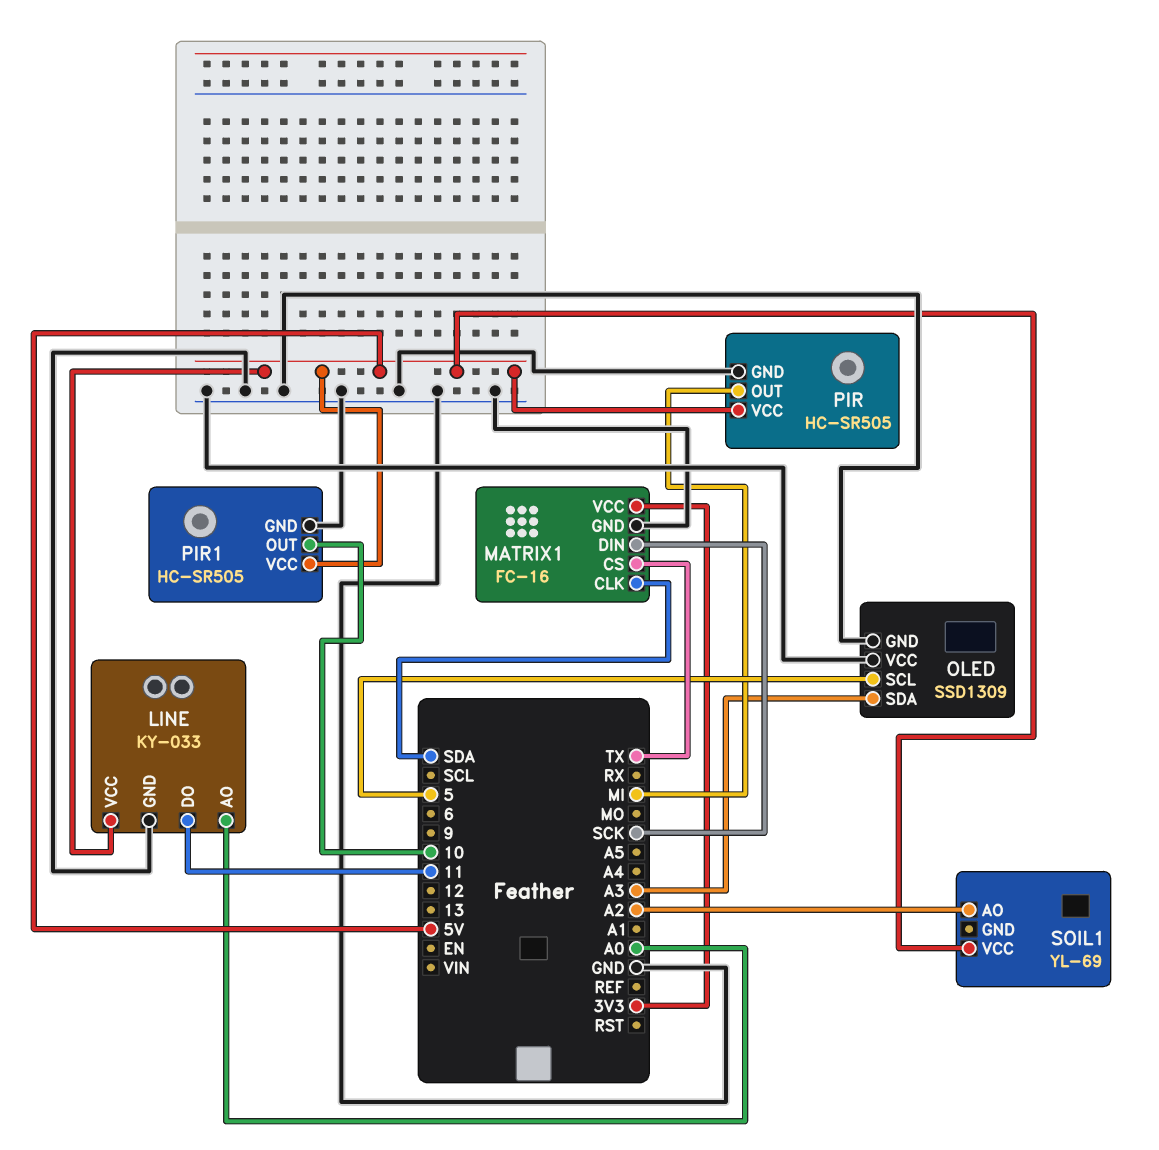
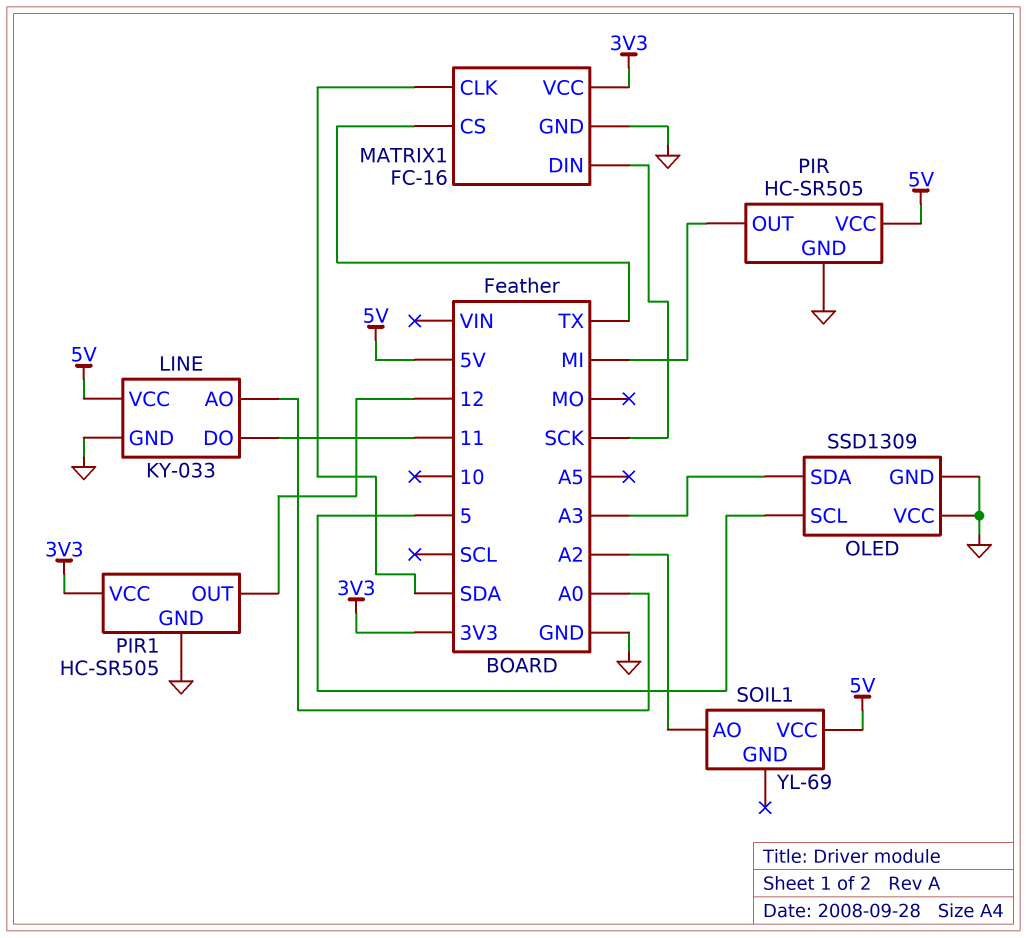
PIR1 pin OUT: 10 -> 12
PIR1 pin VCC: 5V -> 3V3

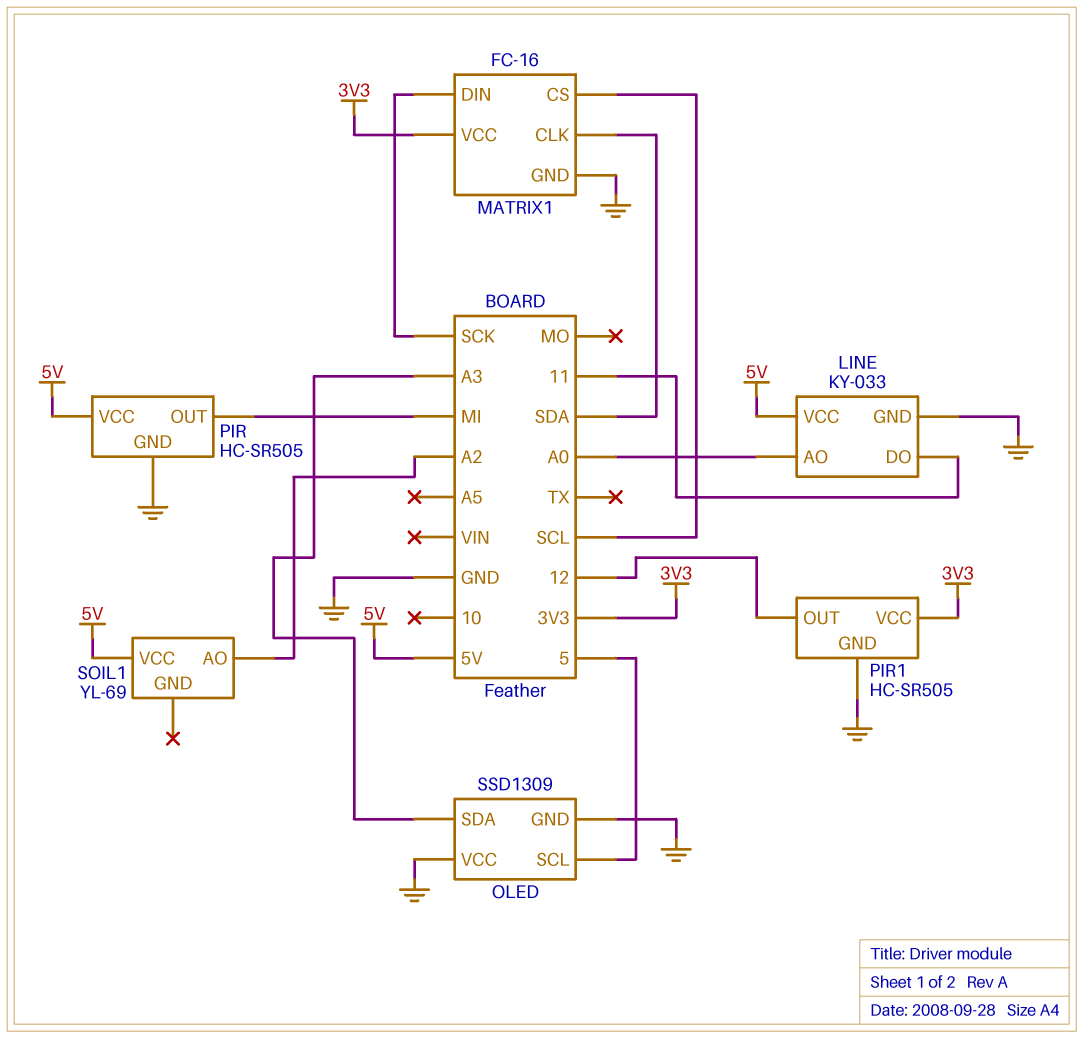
MATRIX1 pin CS: TX -> SCL

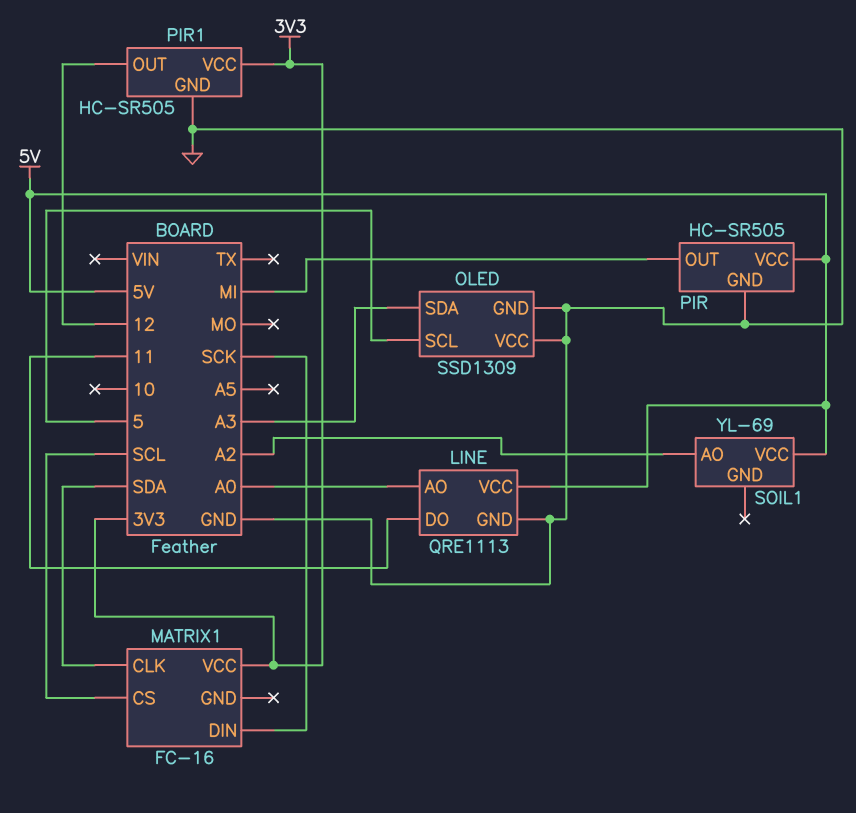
LINE: KY-033 -> QRE1113
MATRIX1 pin GND: GND -> none

